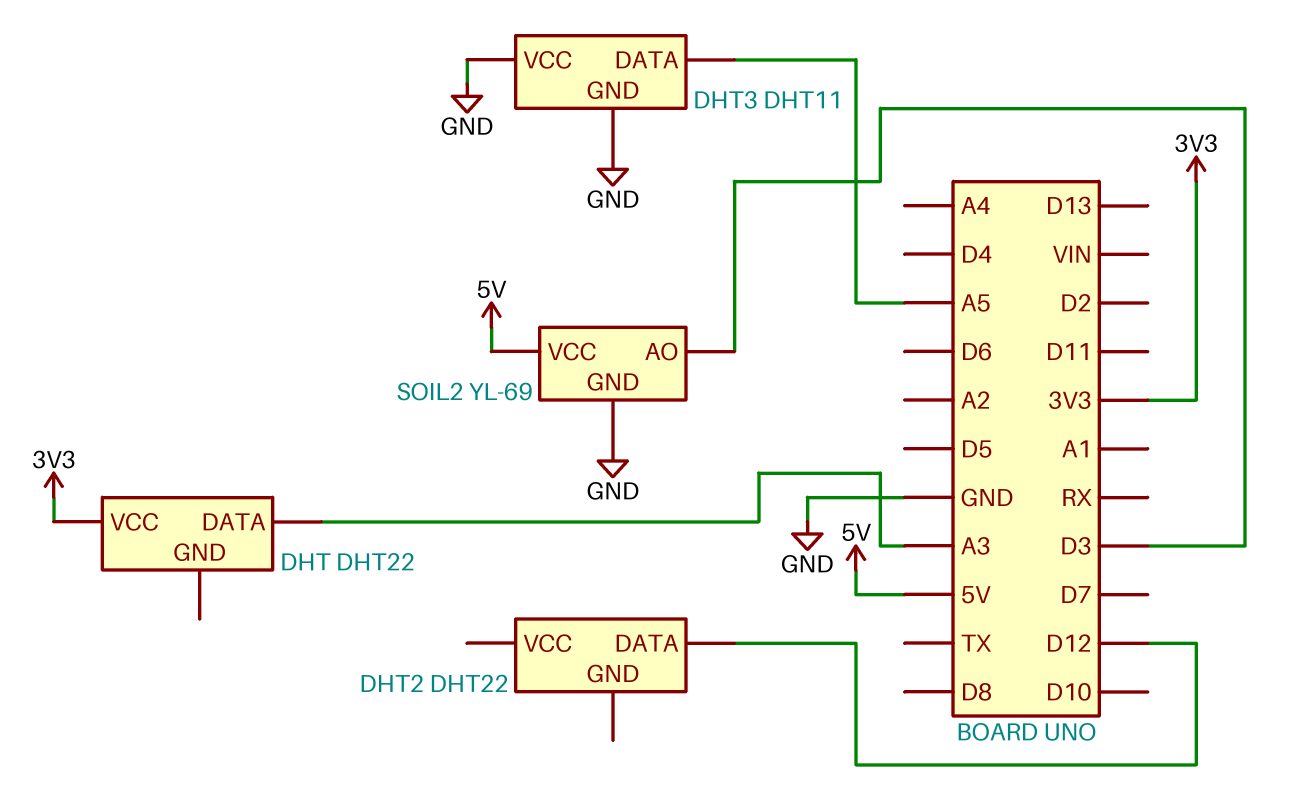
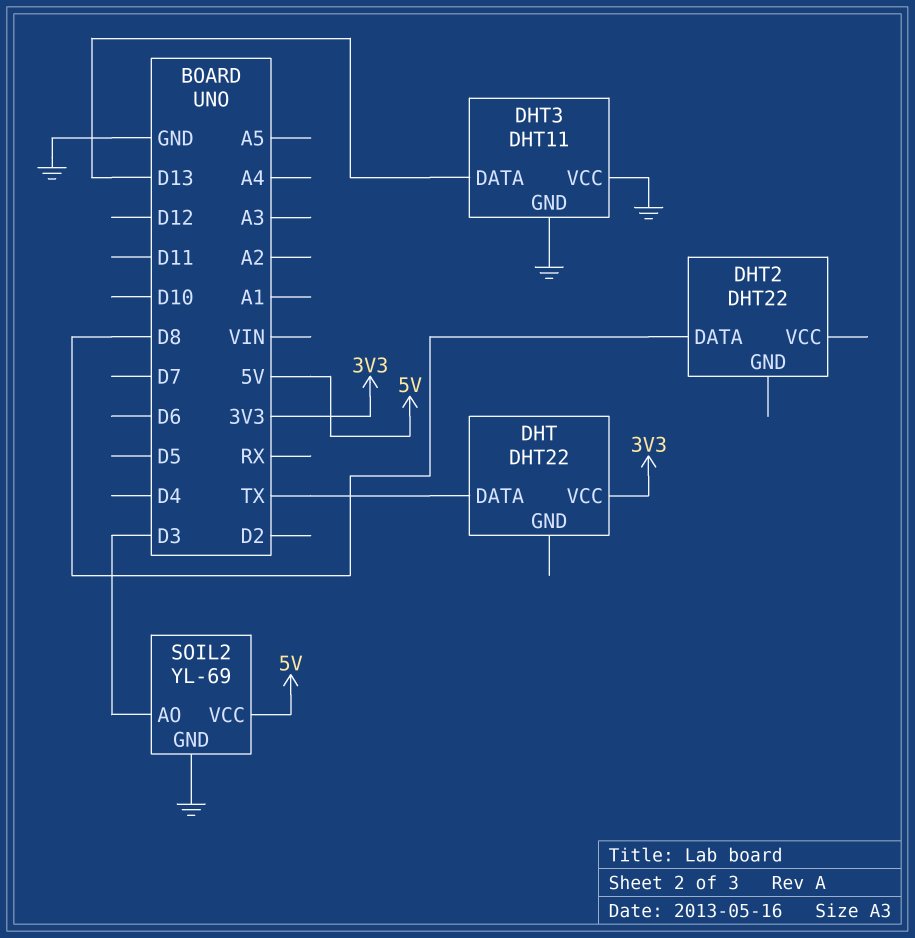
DHT pin DATA: A3 -> TX
DHT2 pin DATA: D12 -> D8
DHT3 pin DATA: A5 -> D13

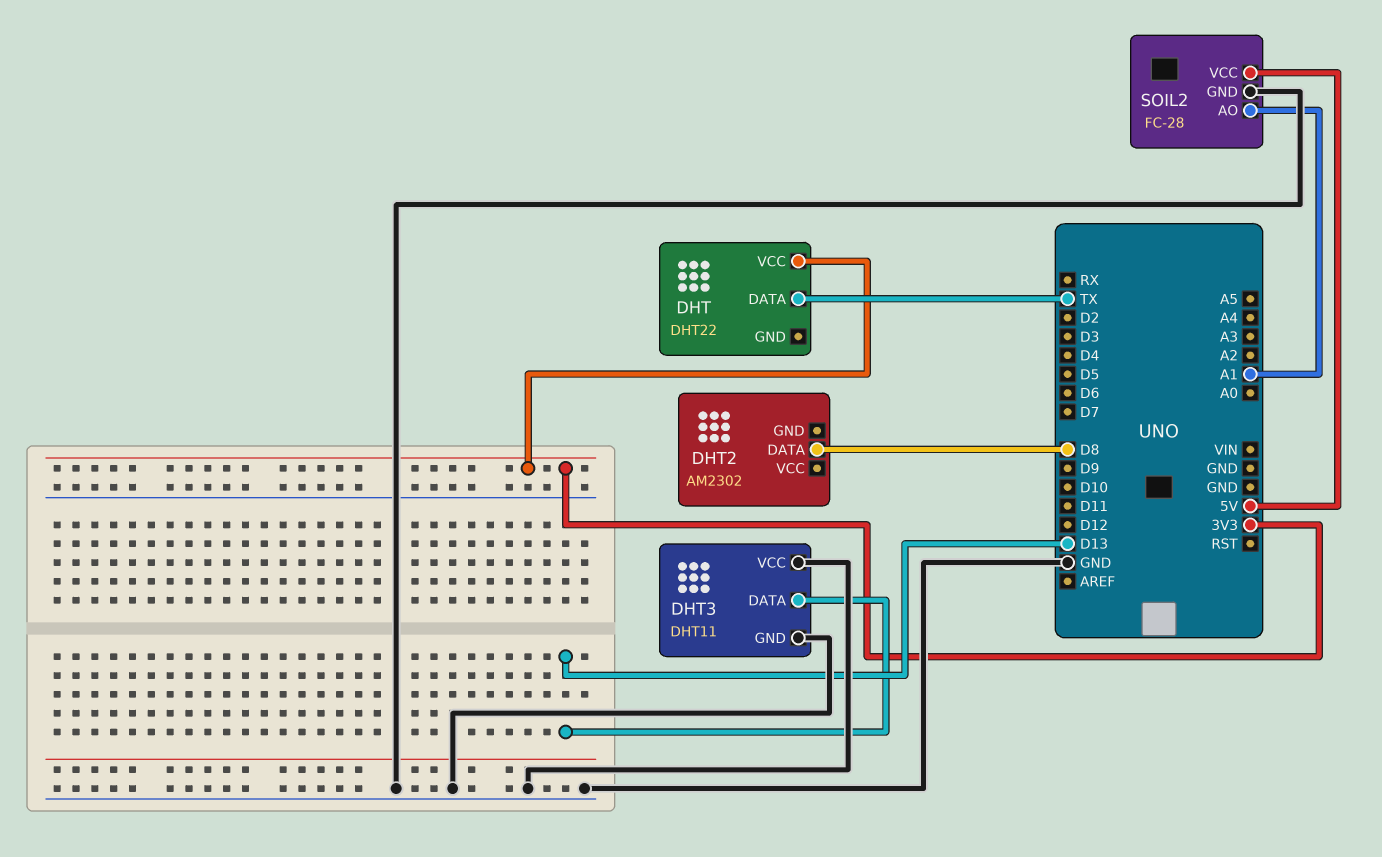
DHT2: DHT22 -> AM2302
SOIL2: YL-69 -> FC-28
SOIL2 pin AO: D3 -> A1

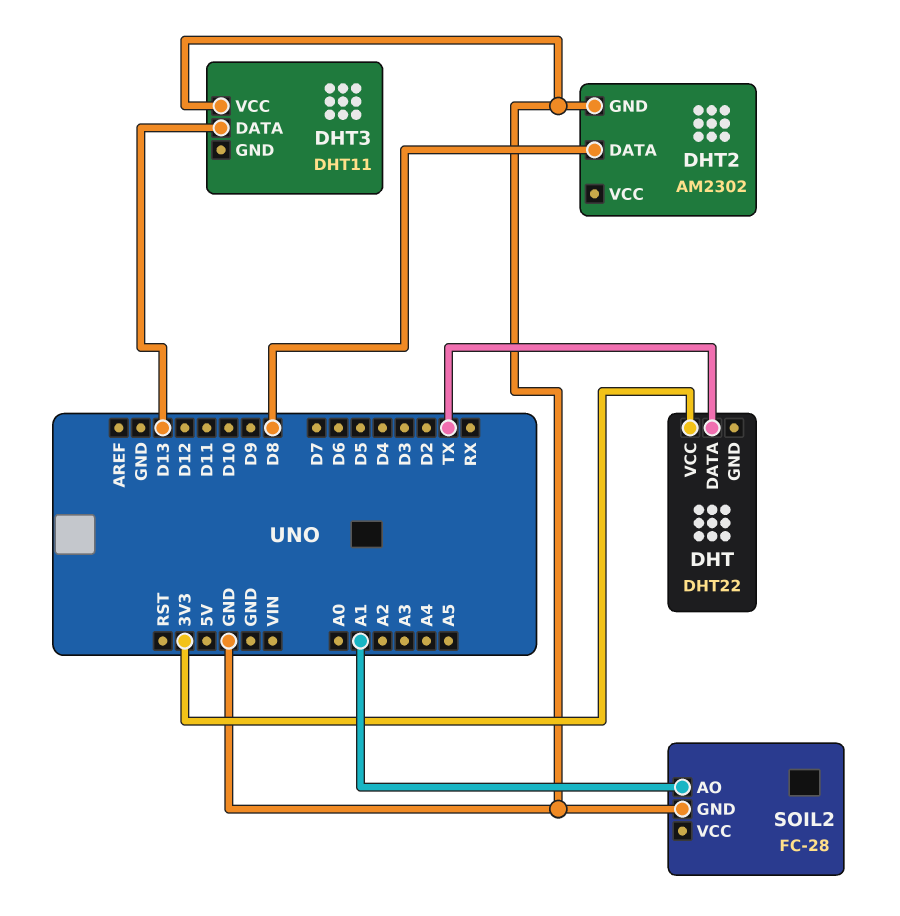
DHT2 pin GND: none -> GND
DHT3 pin GND: GND -> none
SOIL2 pin VCC: 5V -> none

